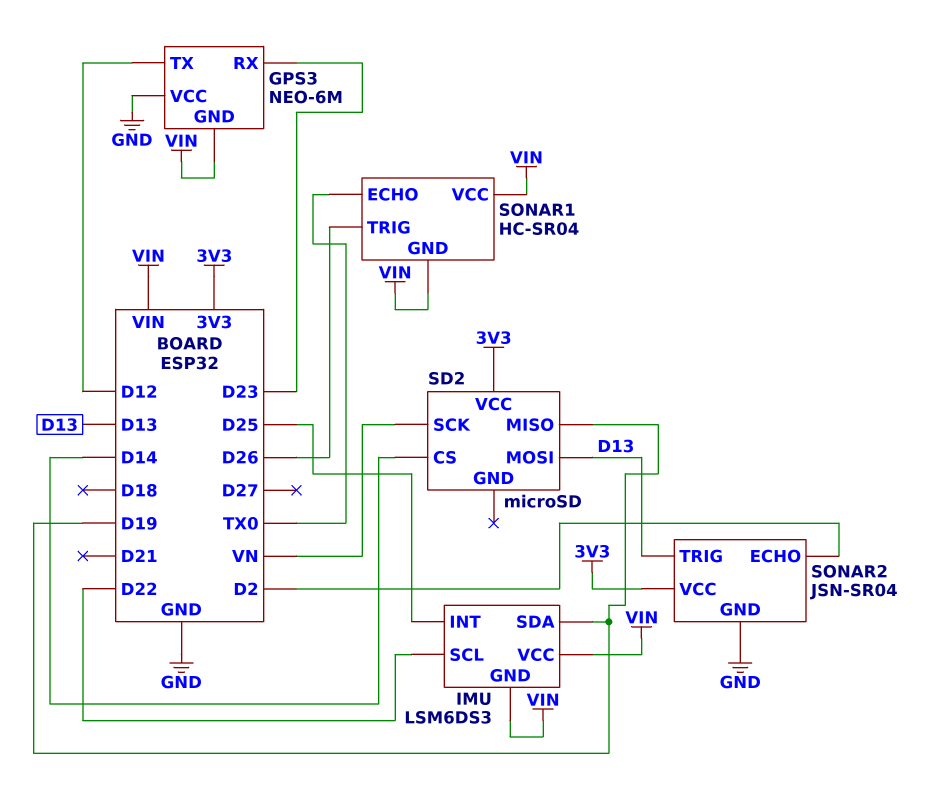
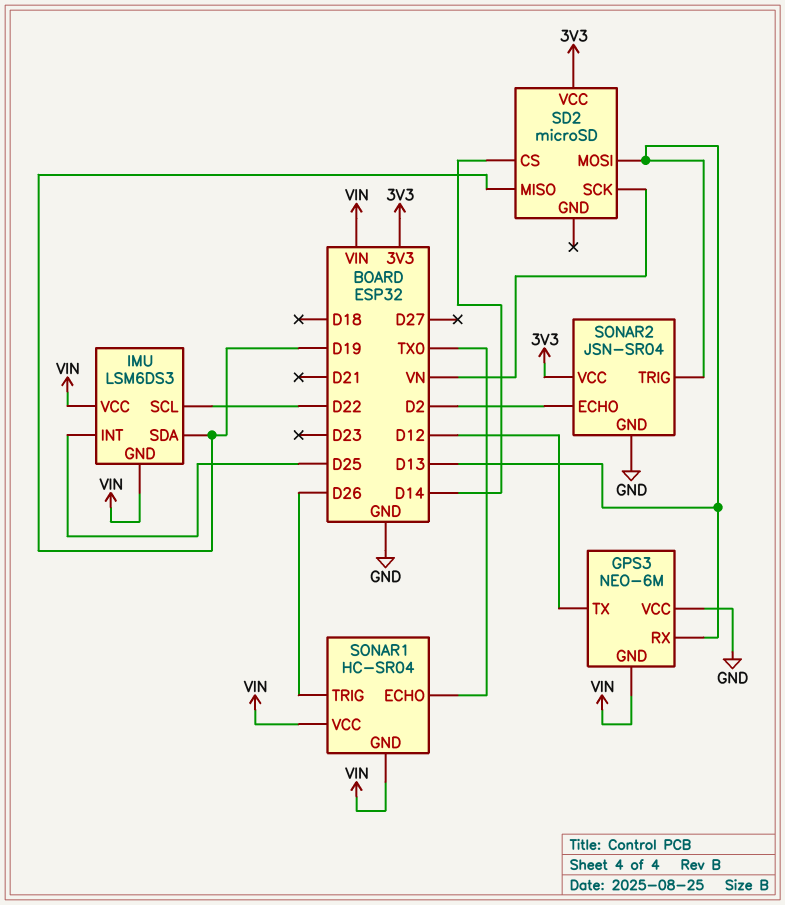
GPS3 pin RX: D23 -> D13

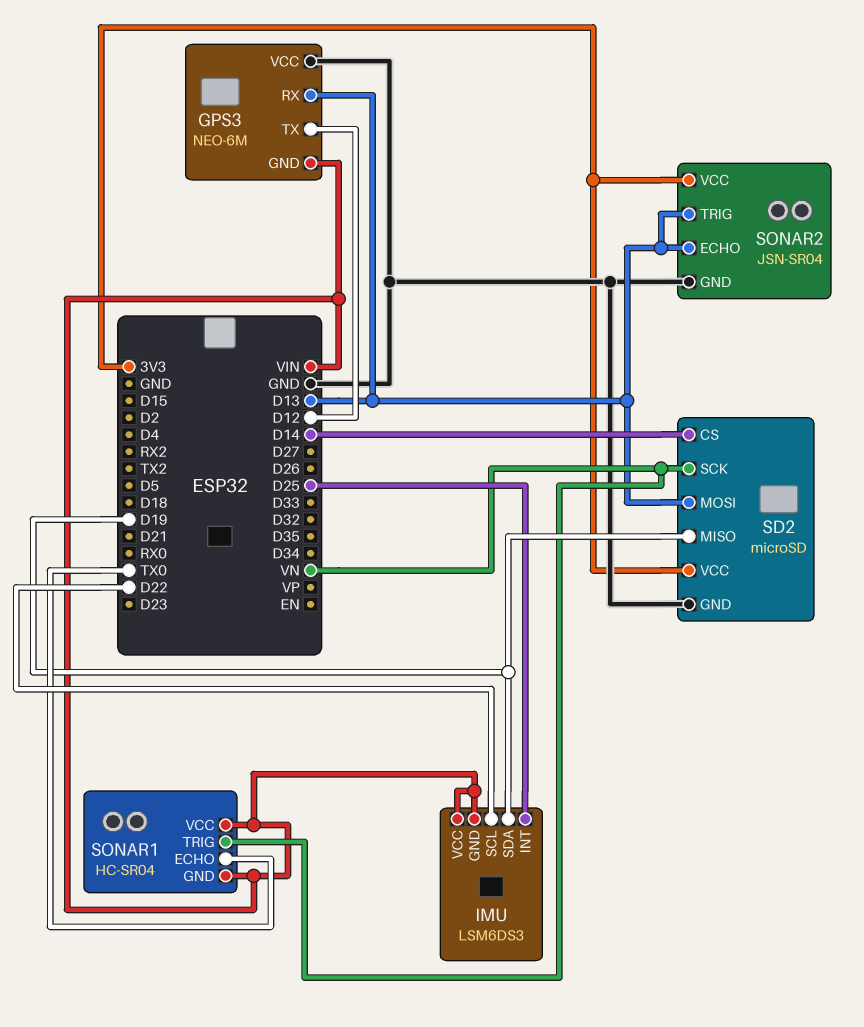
SD2 pin GND: none -> GND
SONAR1 pin TRIG: D26 -> VN
SONAR2 pin ECHO: D2 -> D13

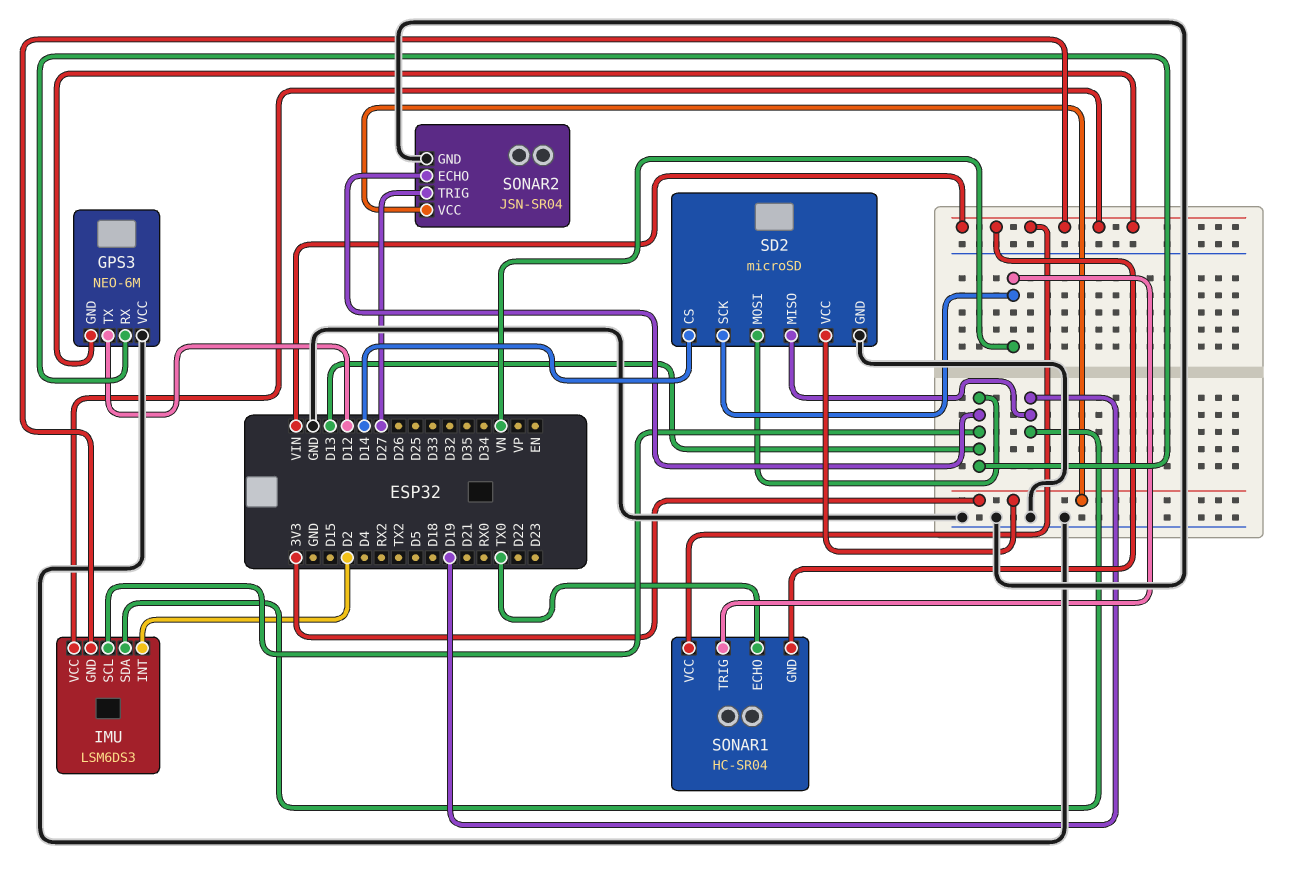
IMU pin INT: D25 -> D2
IMU pin SCL: D22 -> D13
SONAR2 pin TRIG: D13 -> D27

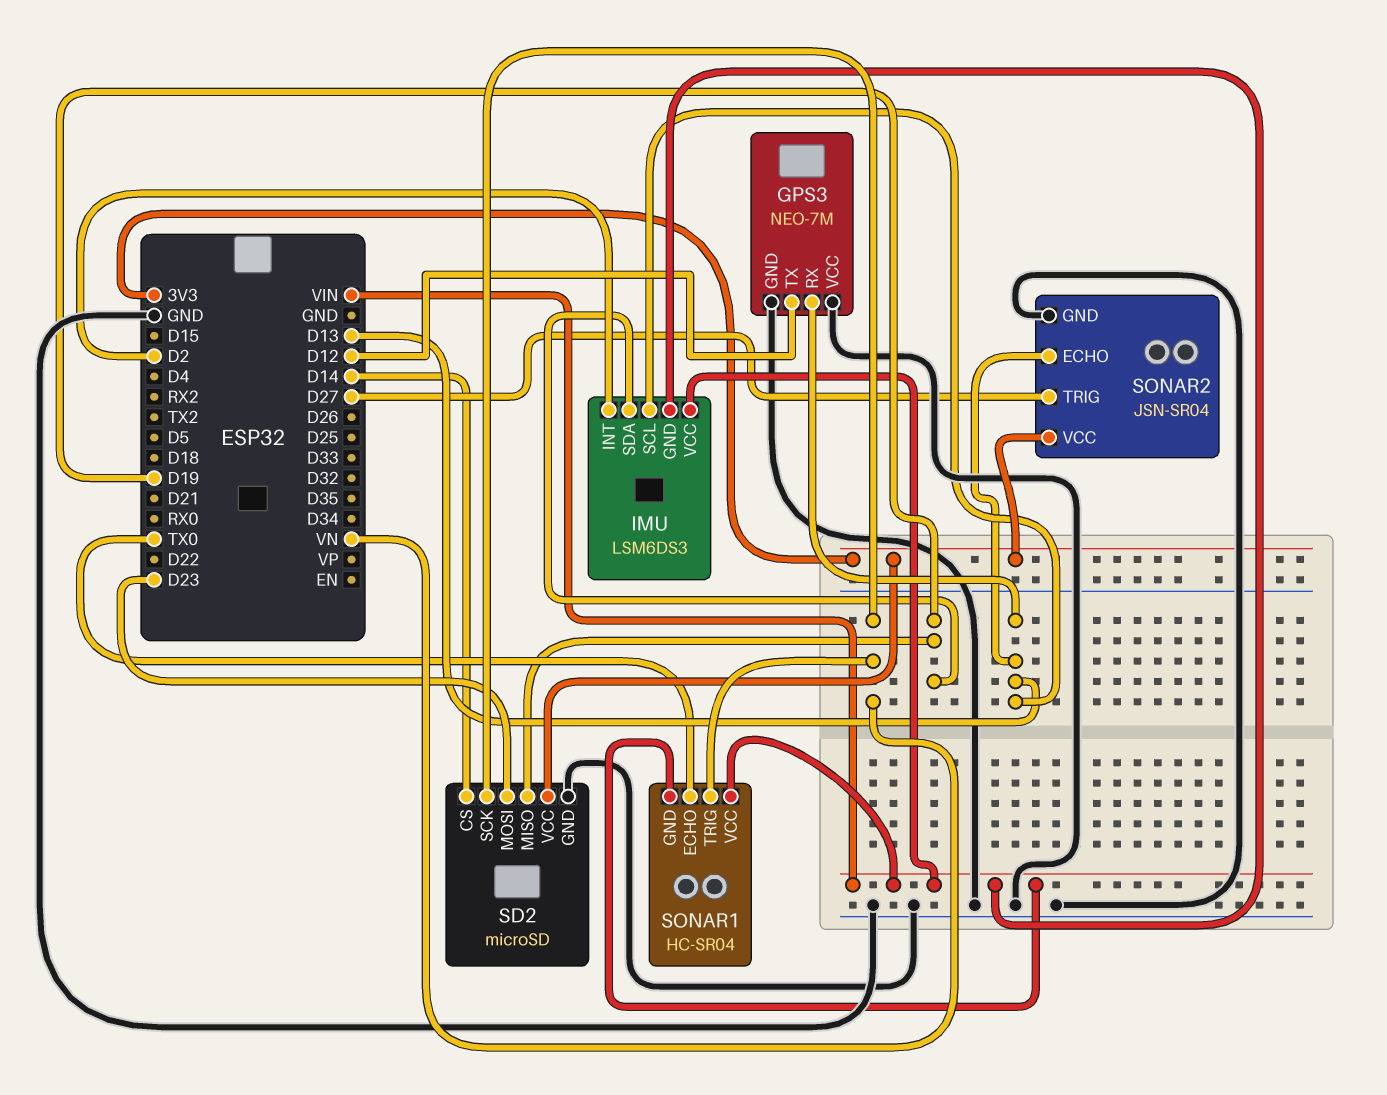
GPS3: NEO-6M -> NEO-7M
GPS3 pin GND: VIN -> GND
SD2 pin MOSI: D13 -> D23

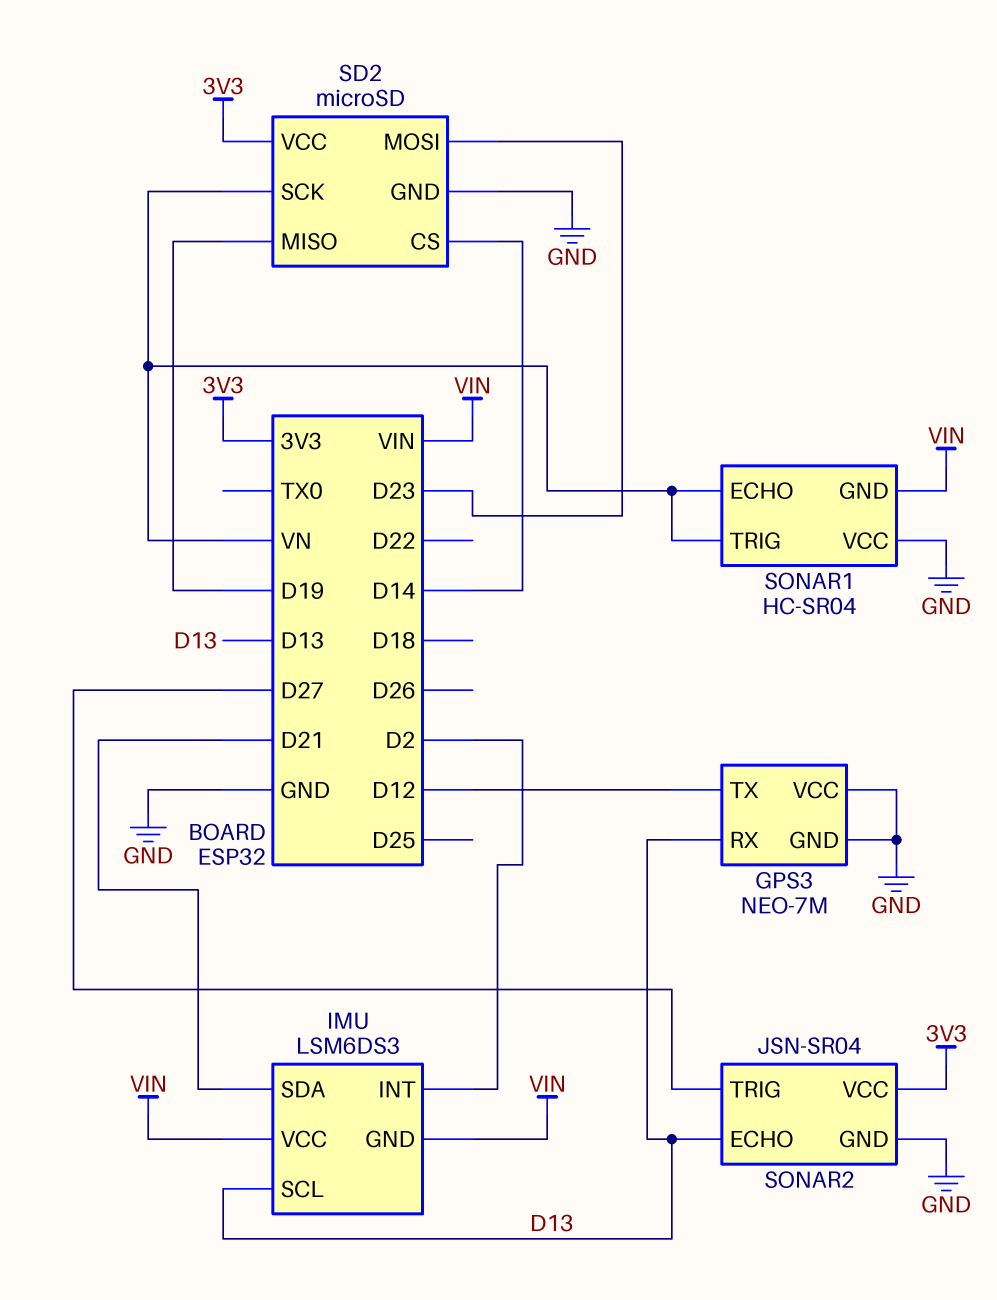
IMU pin SDA: D19 -> D21
SONAR1 pin ECHO: TX0 -> VN
SONAR1 pin VCC: VIN -> GND

